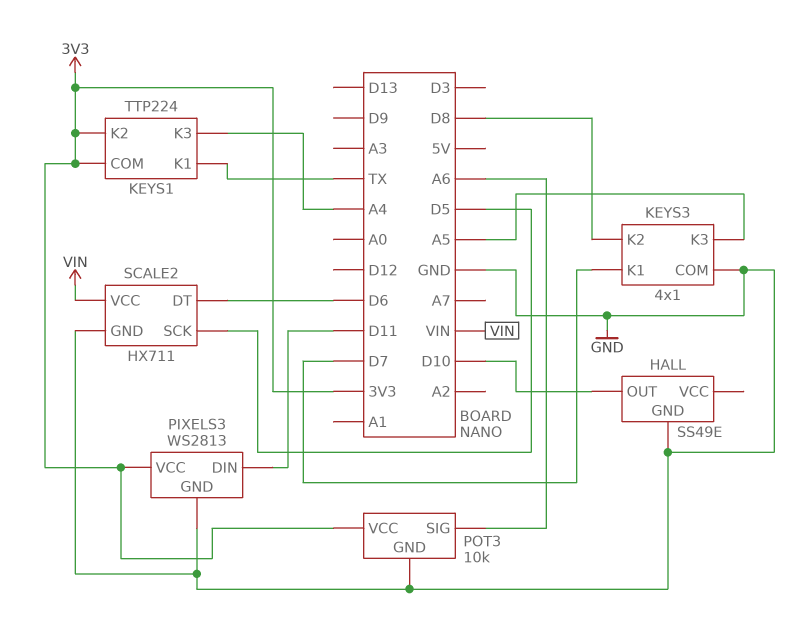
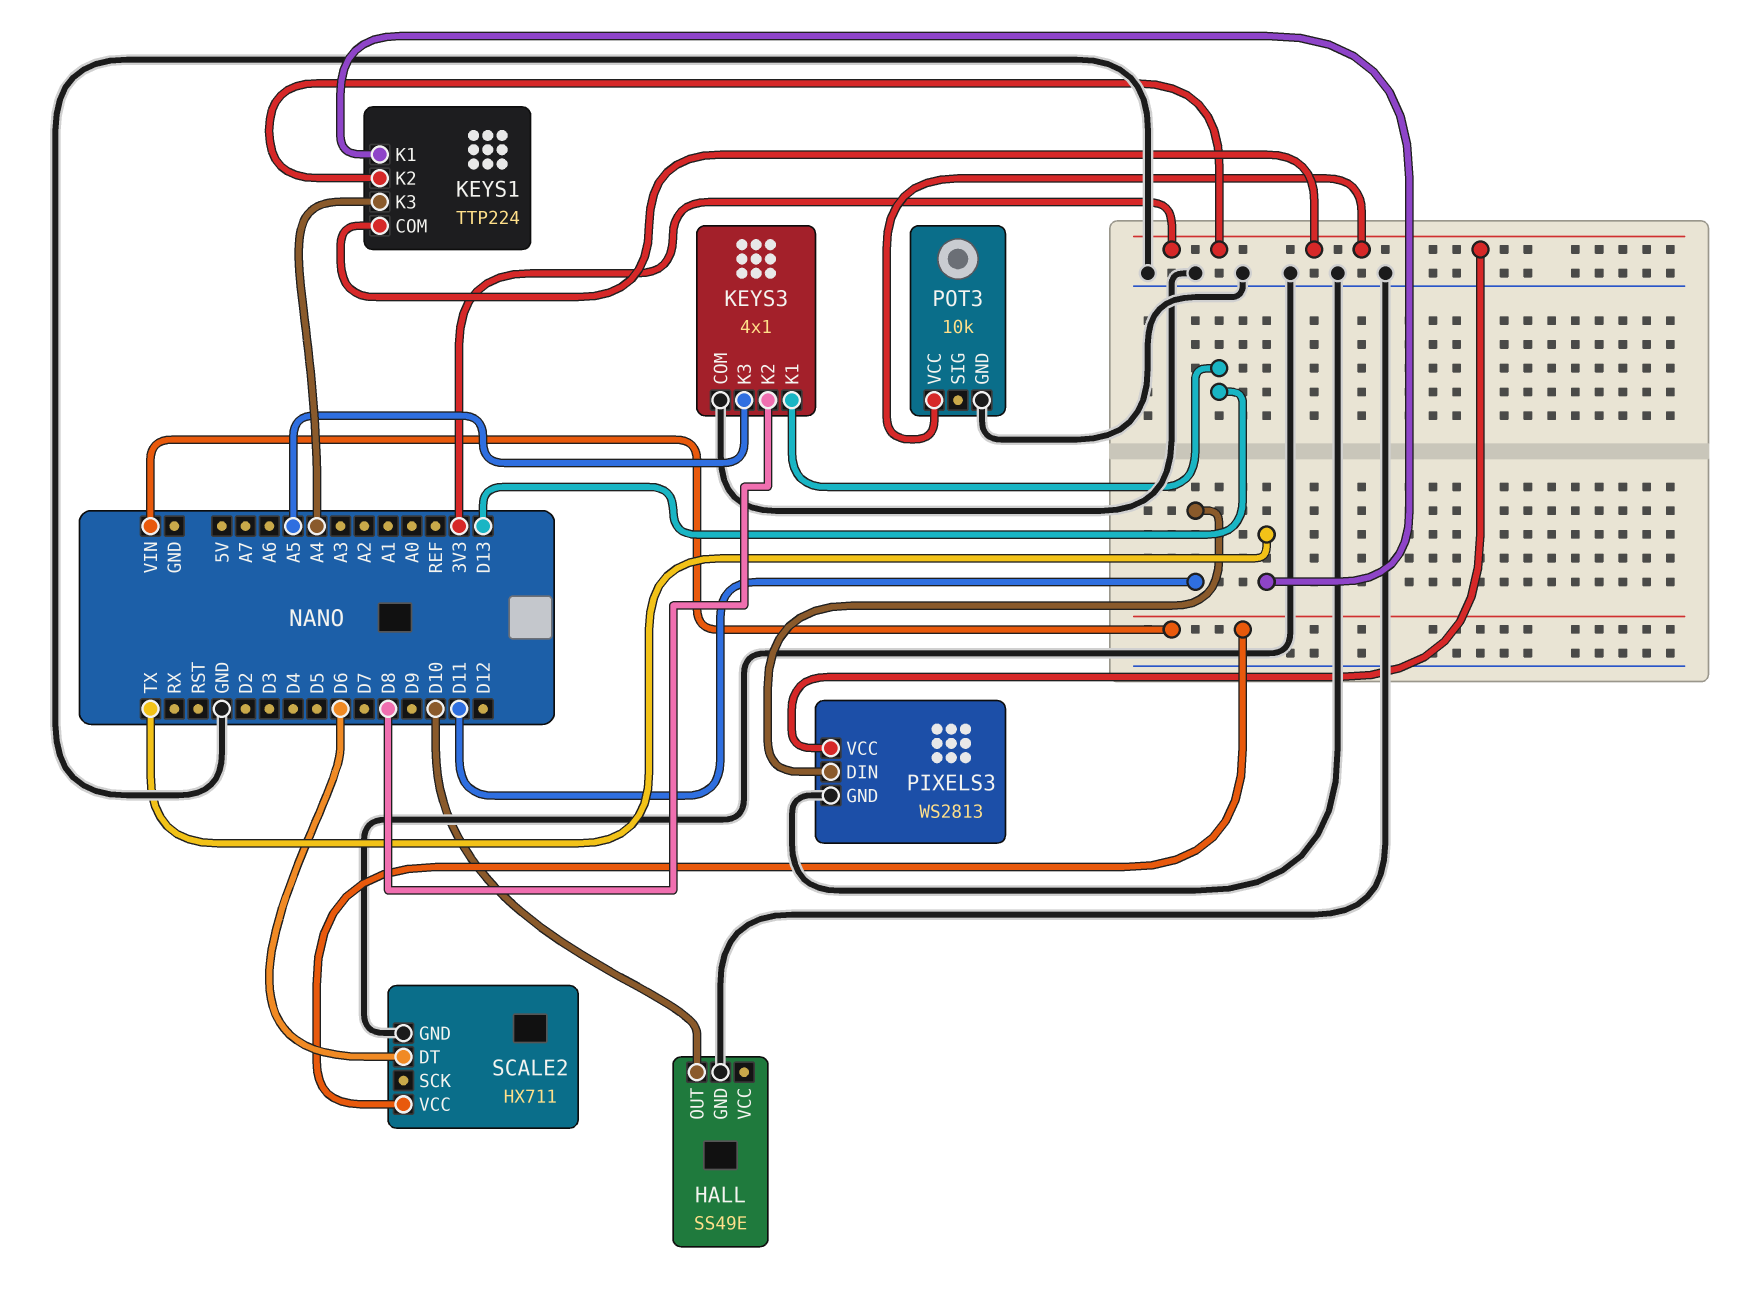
KEYS3 pin K1: D7 -> D13
POT3 pin SIG: A6 -> none
SCALE2 pin SCK: D5 -> none

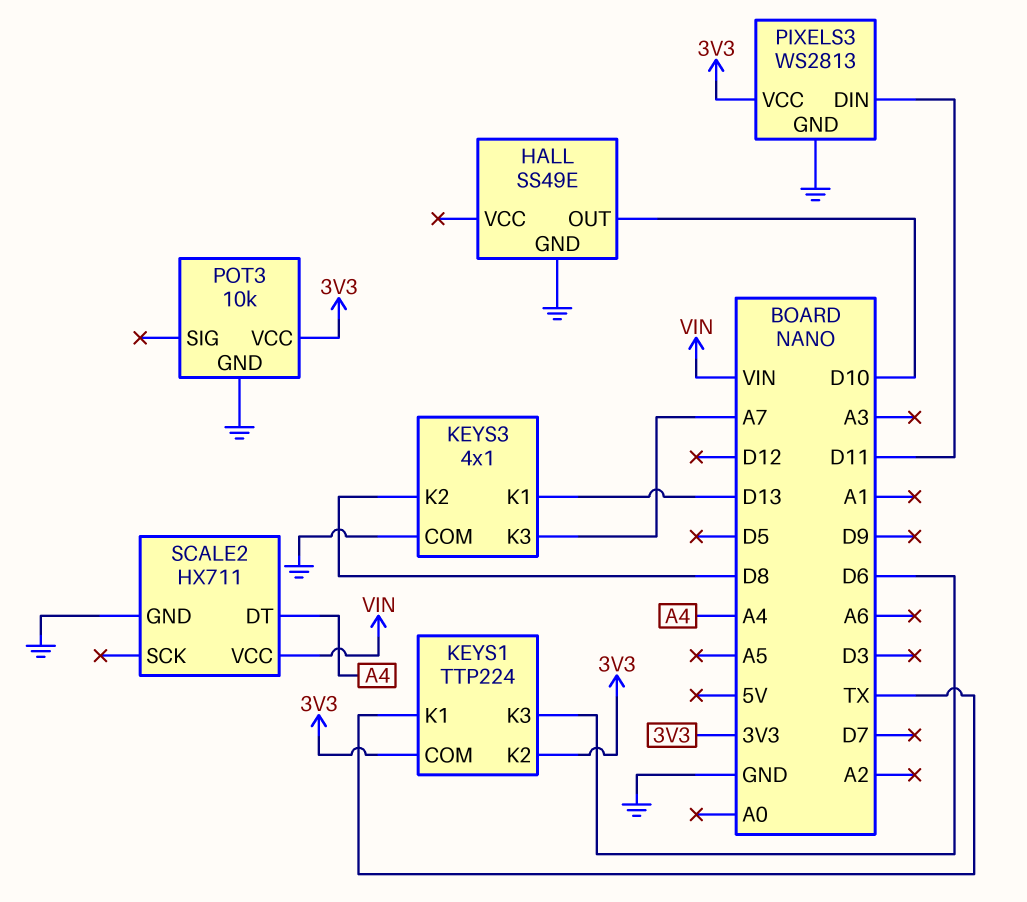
KEYS1 pin K3: A4 -> D6
KEYS3 pin K3: A5 -> A7
SCALE2 pin DT: D6 -> A4

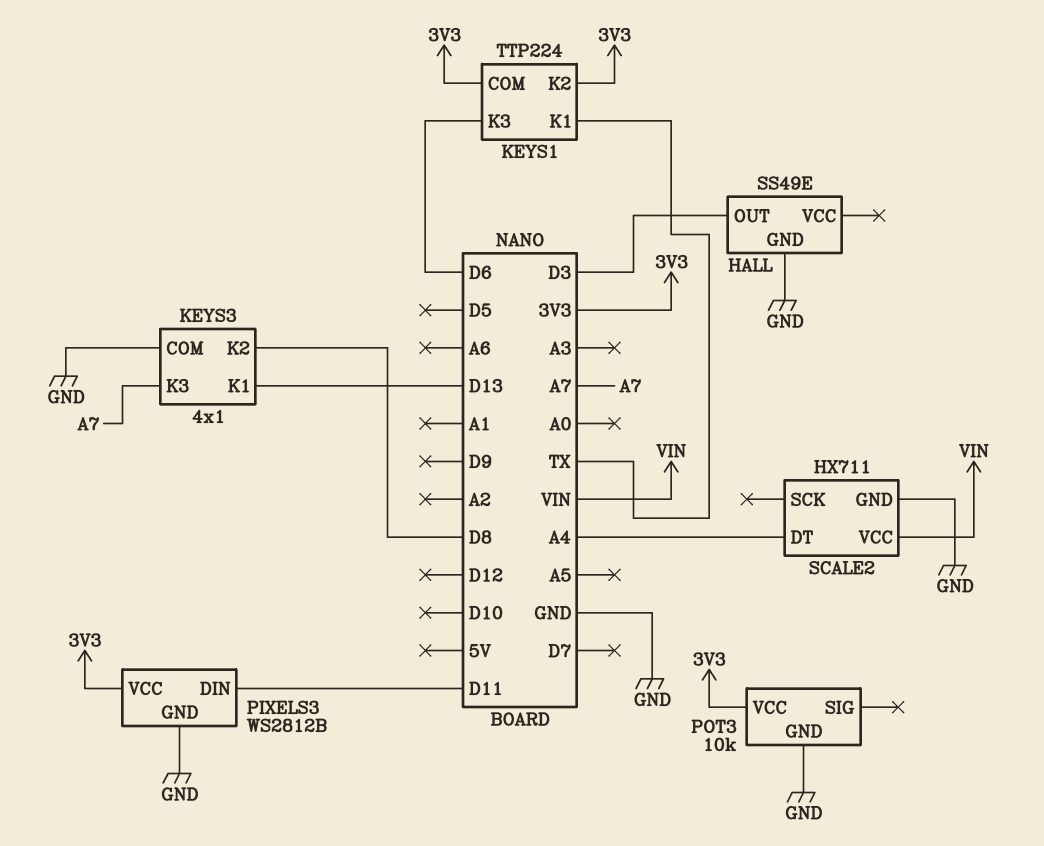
HALL pin OUT: D10 -> D3
PIXELS3: WS2813 -> WS2812B

